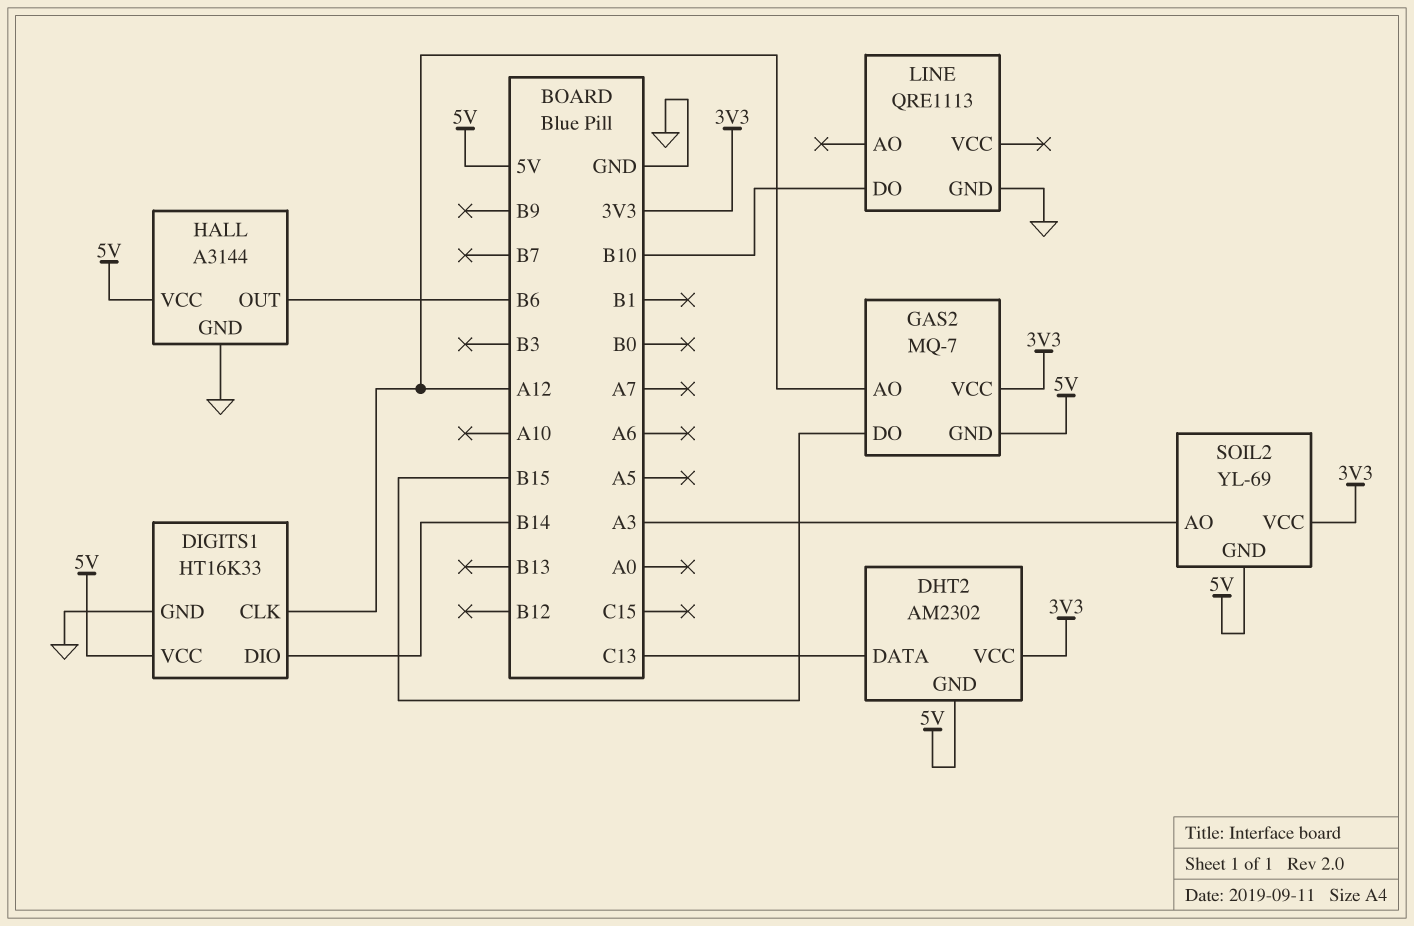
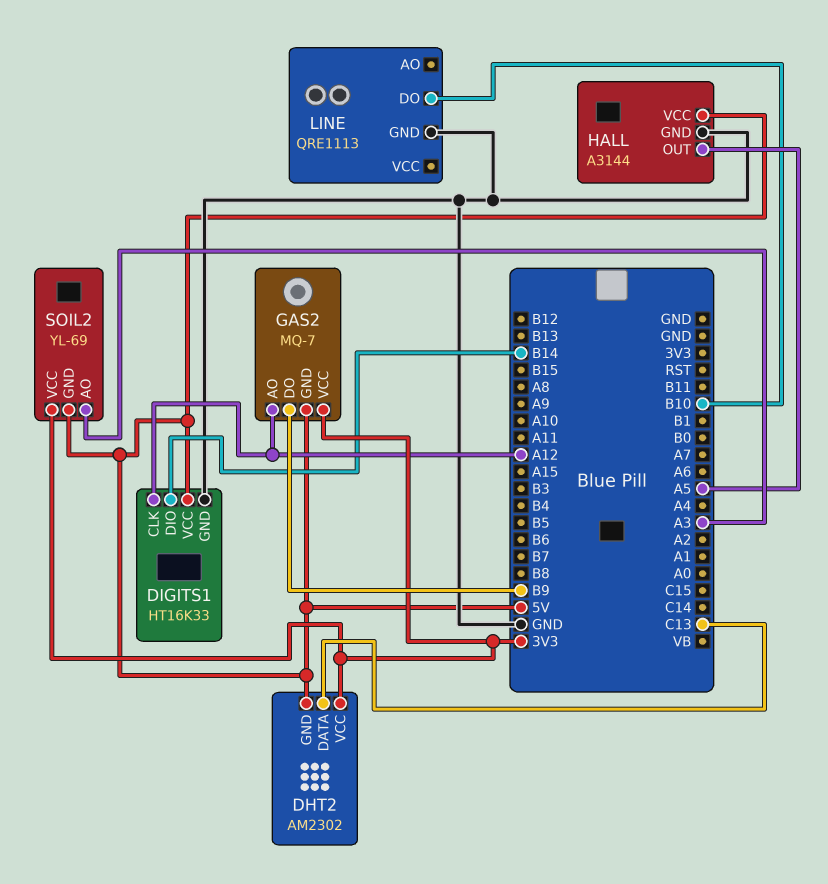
GAS2 pin DO: B15 -> B9
HALL pin OUT: B6 -> A5

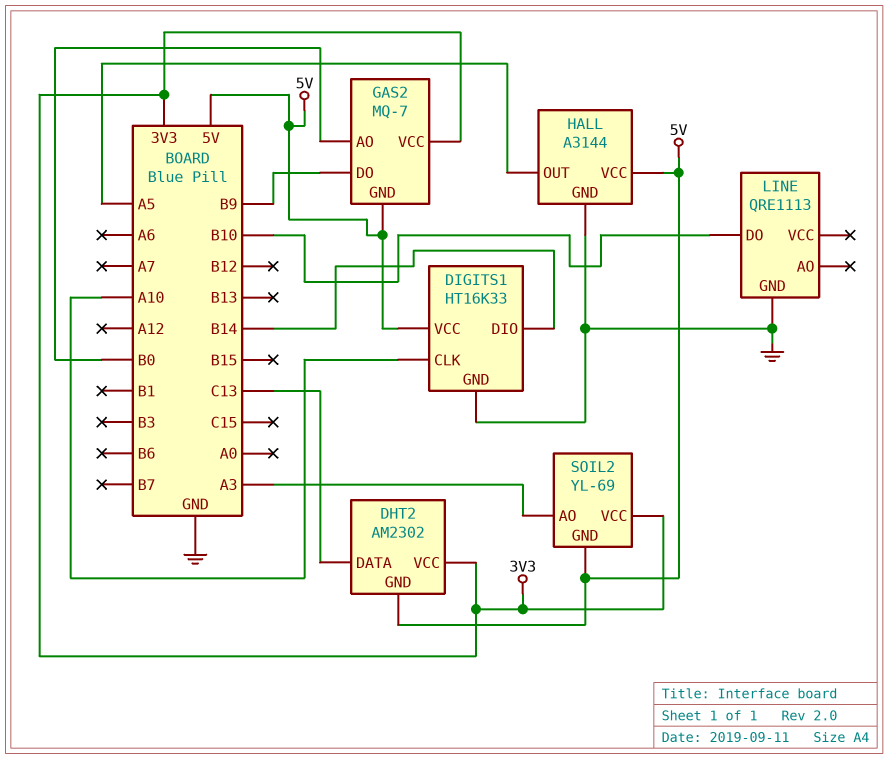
DIGITS1 pin CLK: A12 -> A10
GAS2 pin AO: A12 -> B0

